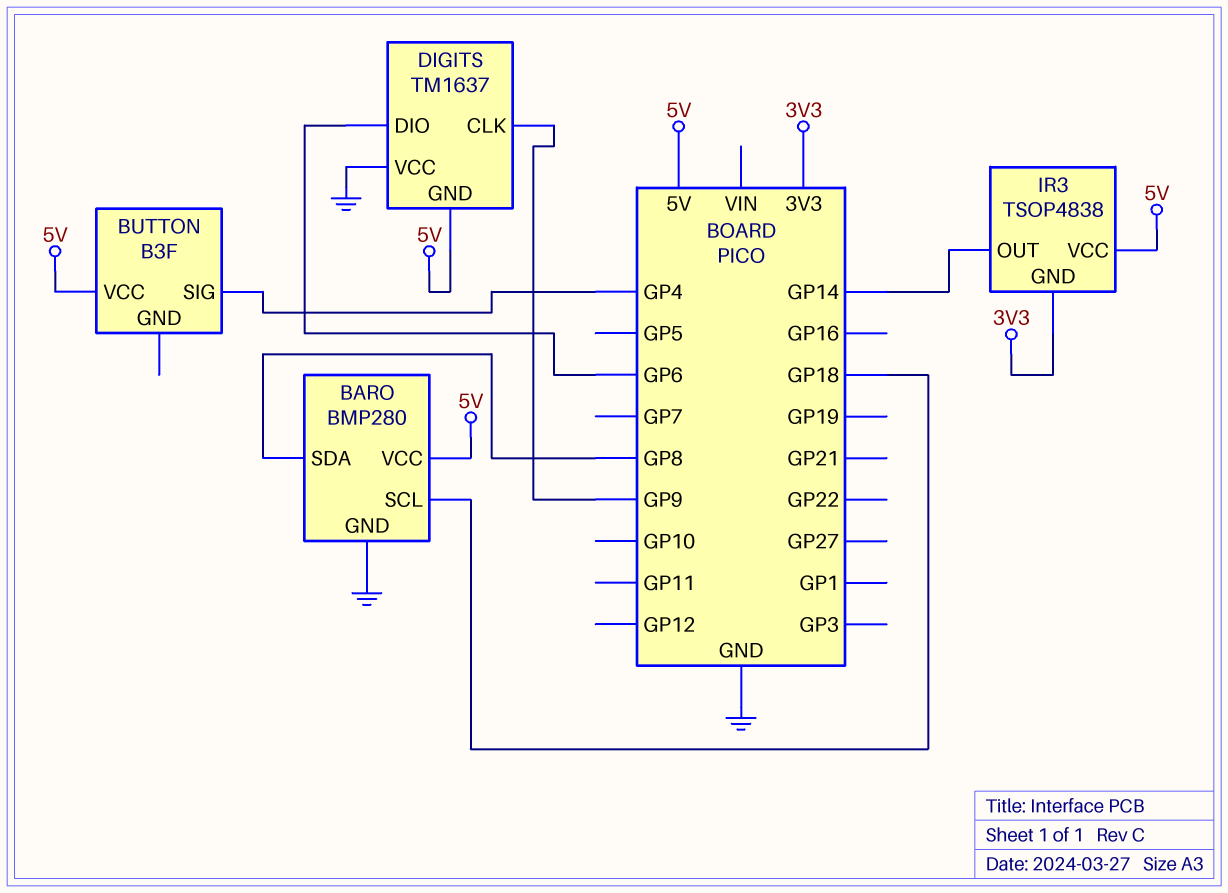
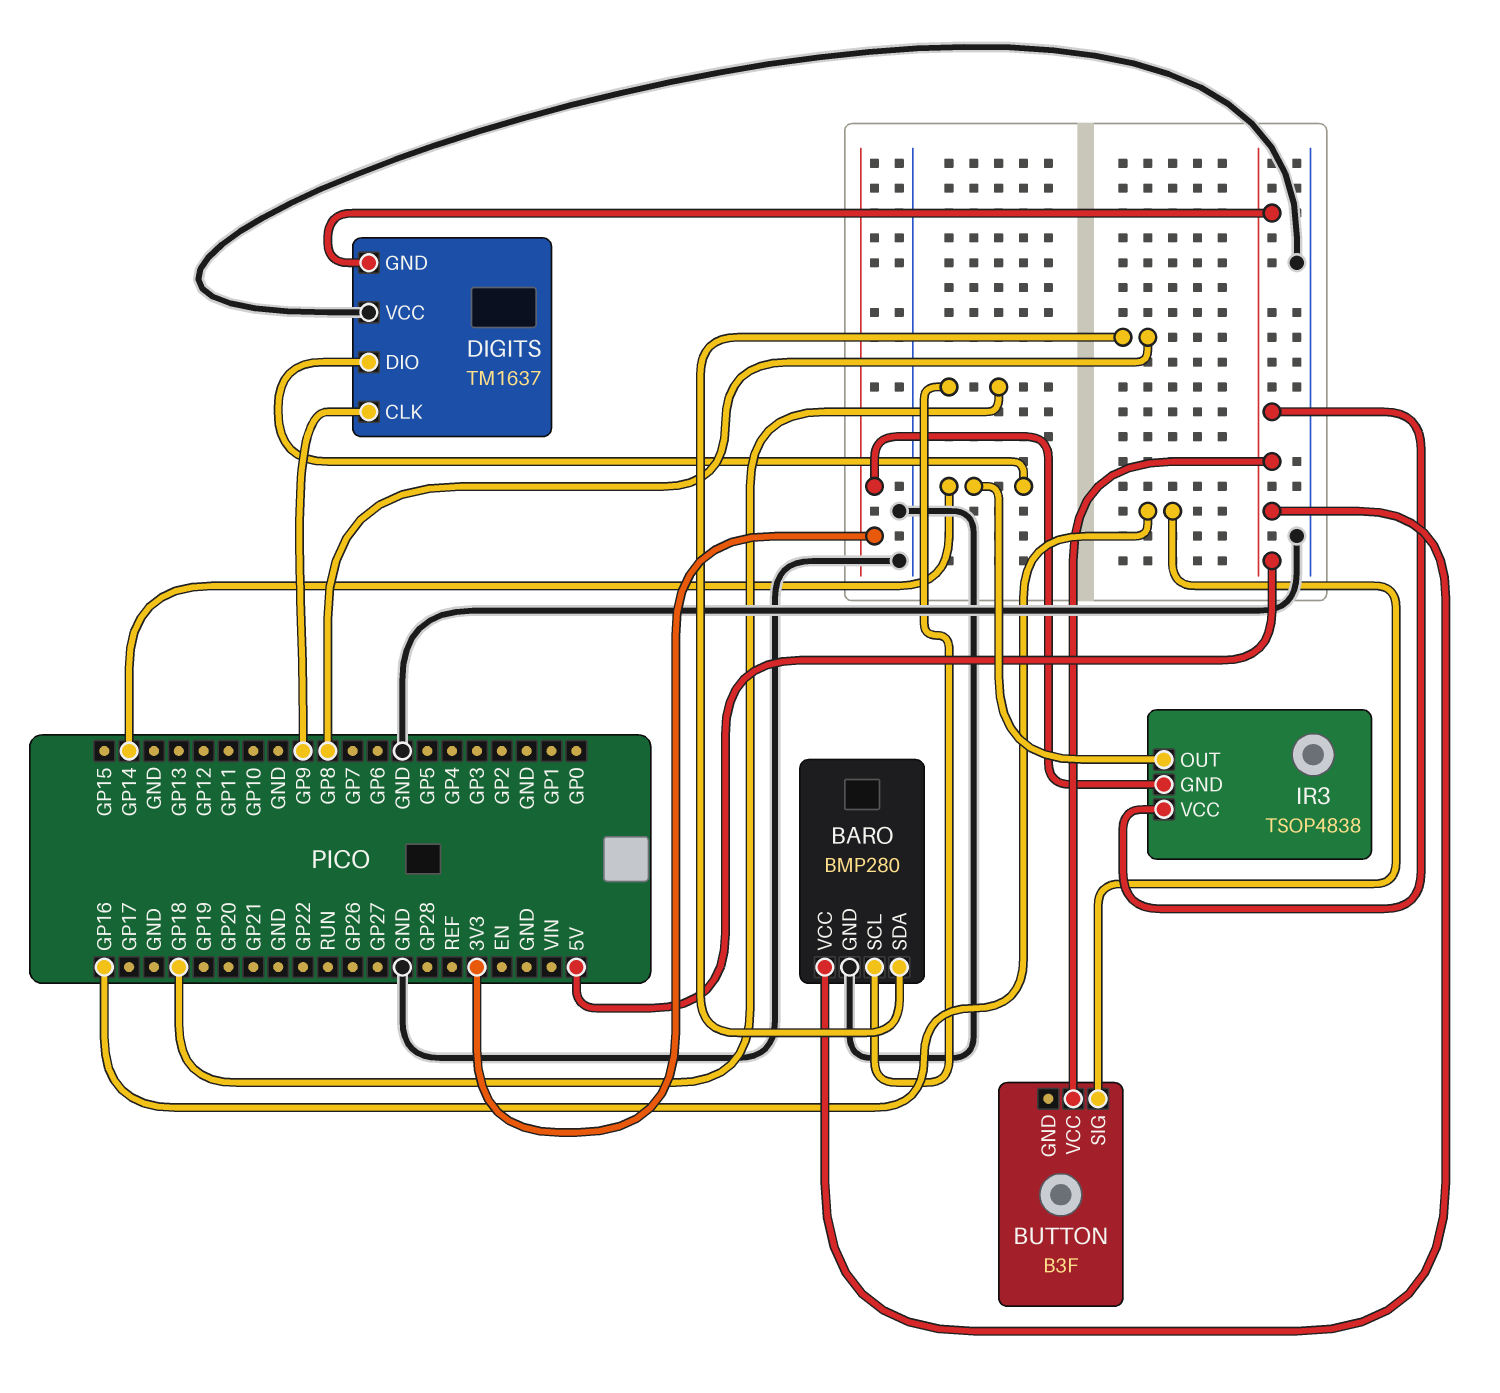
BUTTON pin SIG: GP4 -> GP16
DIGITS pin DIO: GP6 -> GP14

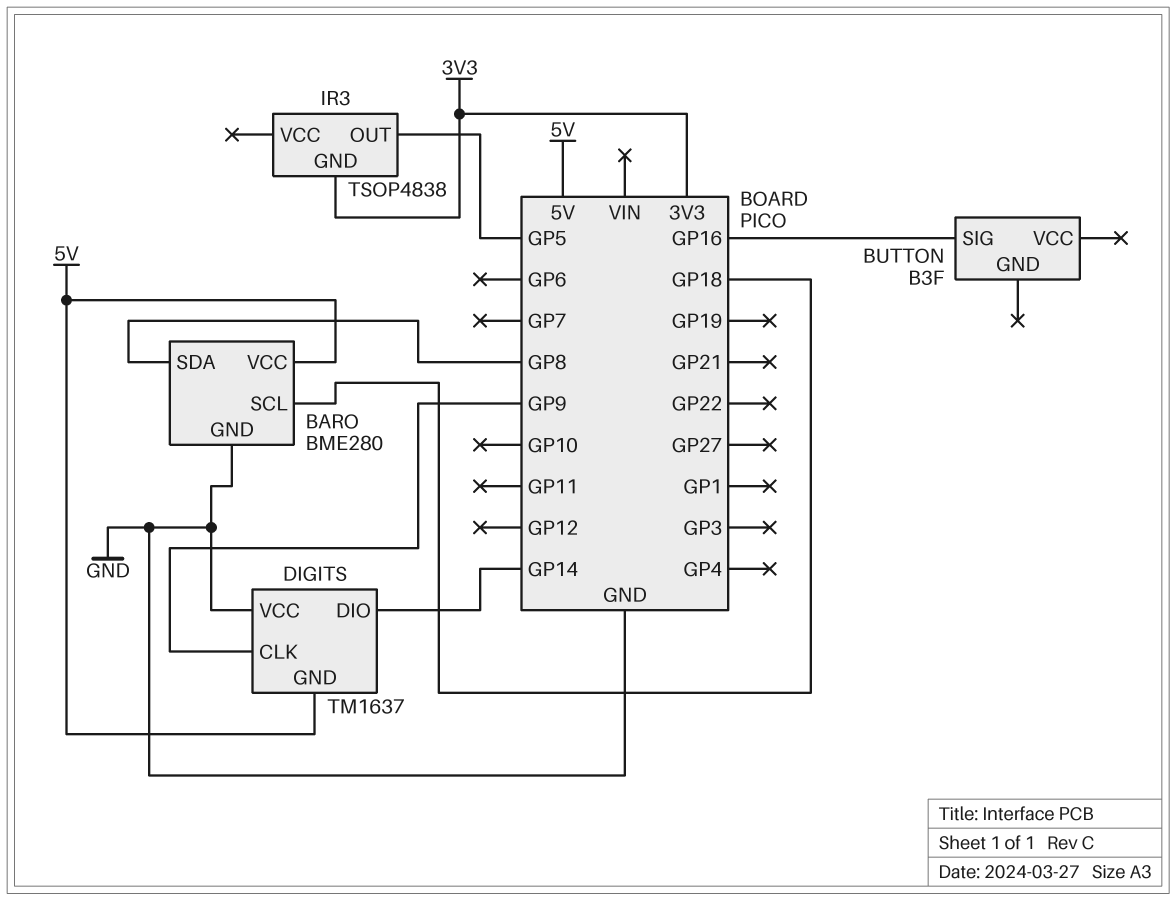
BARO: BMP280 -> BME280
BUTTON pin VCC: 5V -> none
IR3 pin OUT: GP14 -> GP5
IR3 pin VCC: 5V -> none

